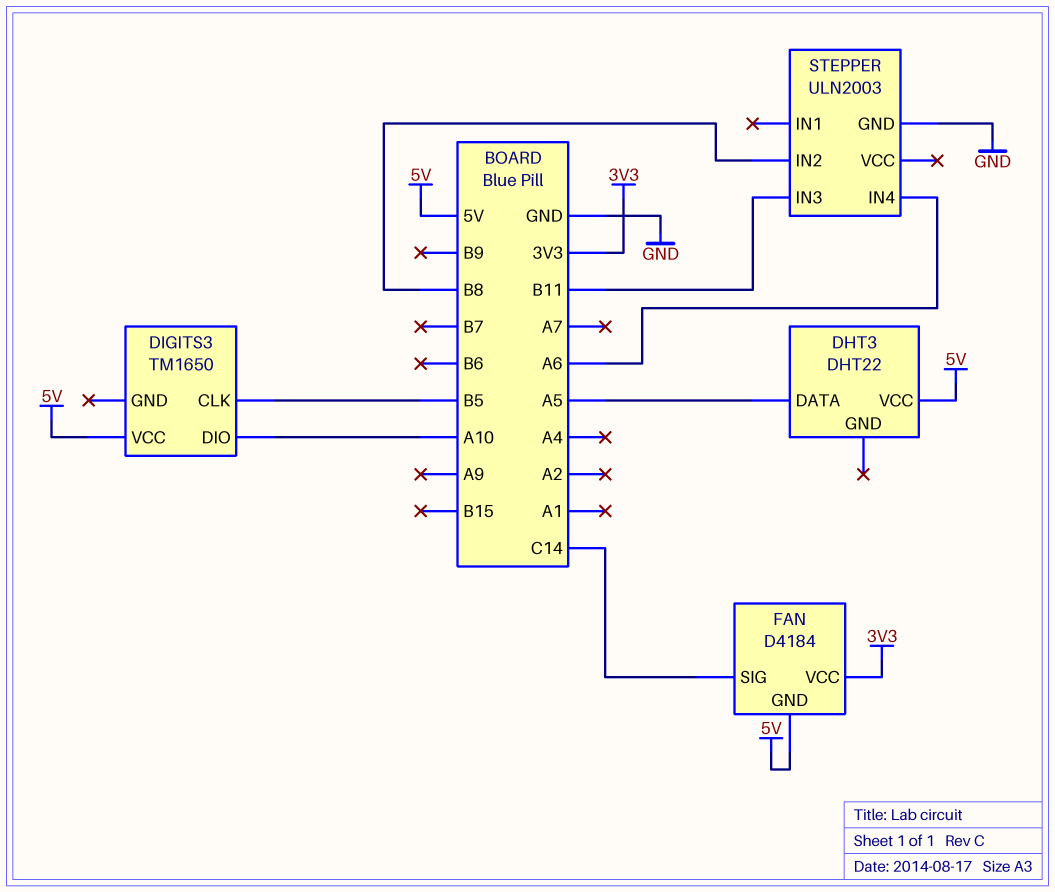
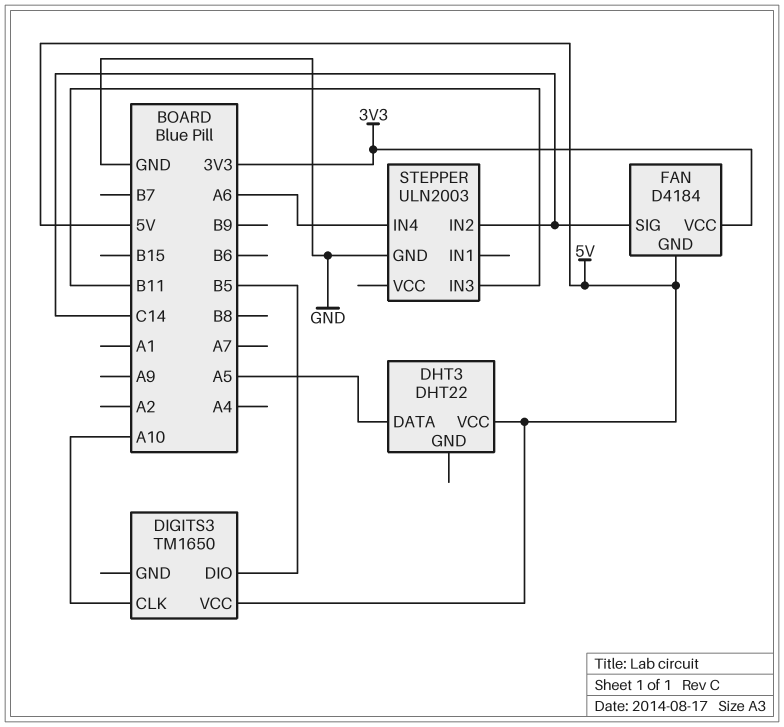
DIGITS3 pin CLK: B5 -> A10
DIGITS3 pin DIO: A10 -> B5
STEPPER pin IN2: B8 -> C14

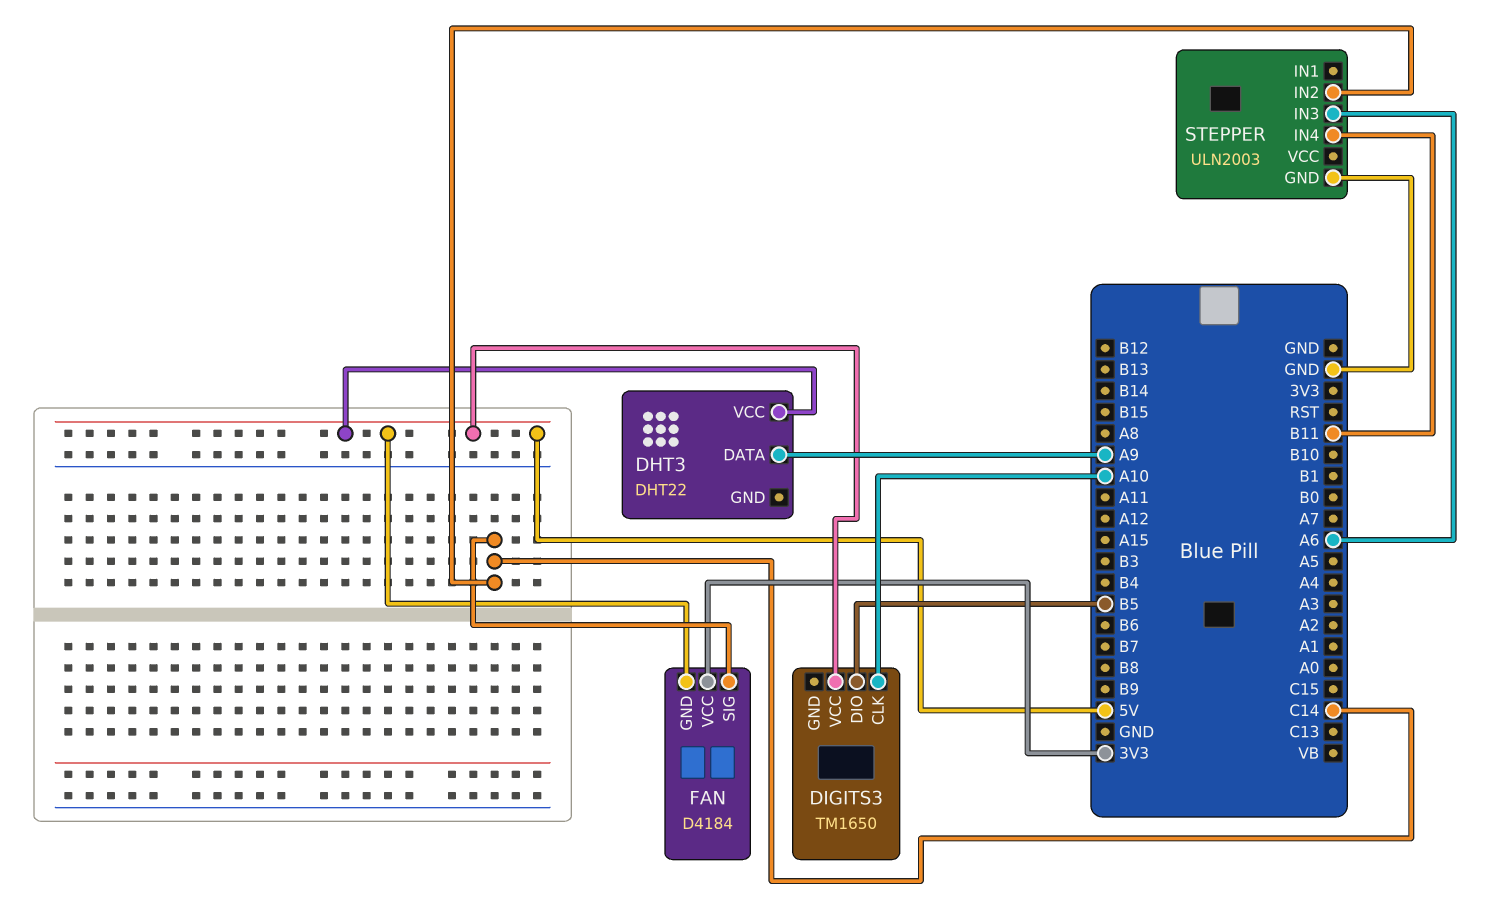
DHT3 pin DATA: A5 -> A9
STEPPER pin IN3: B11 -> A6
STEPPER pin IN4: A6 -> B11

